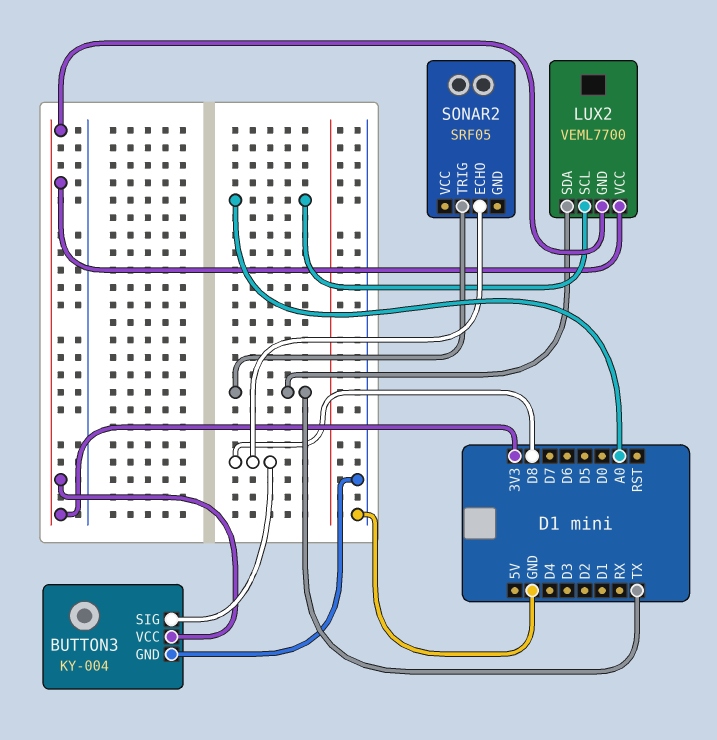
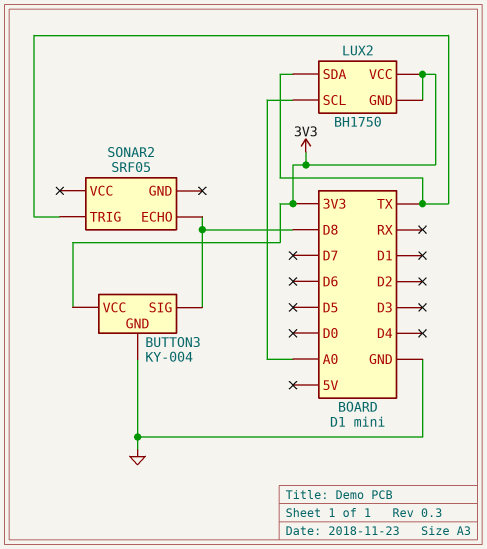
LUX2: VEML7700 -> BH1750

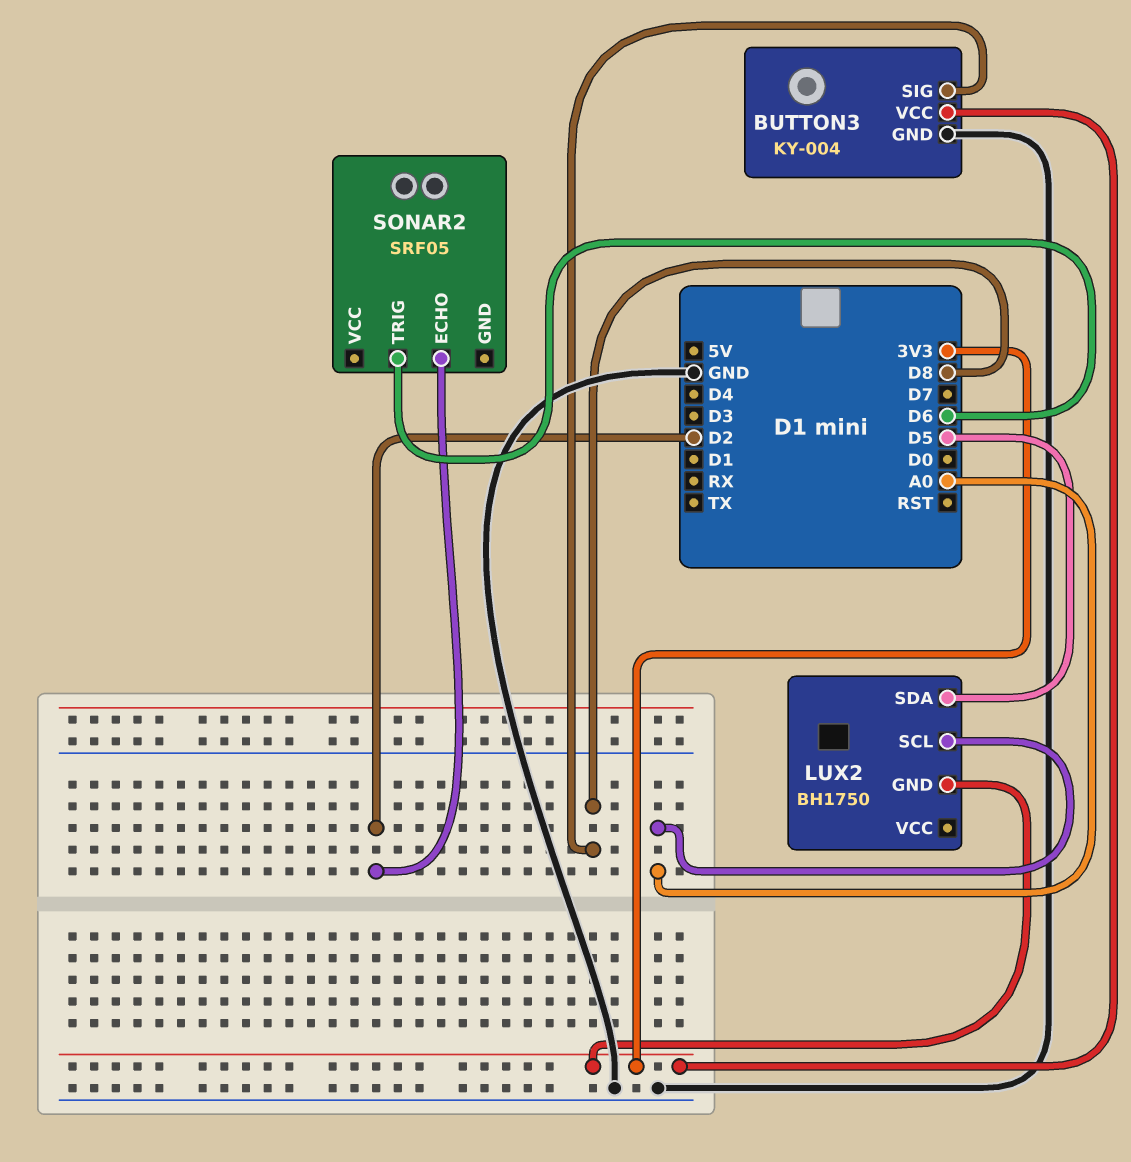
LUX2 pin SDA: TX -> D5
LUX2 pin VCC: 3V3 -> none
SONAR2 pin ECHO: D8 -> D2
SONAR2 pin TRIG: TX -> D6

